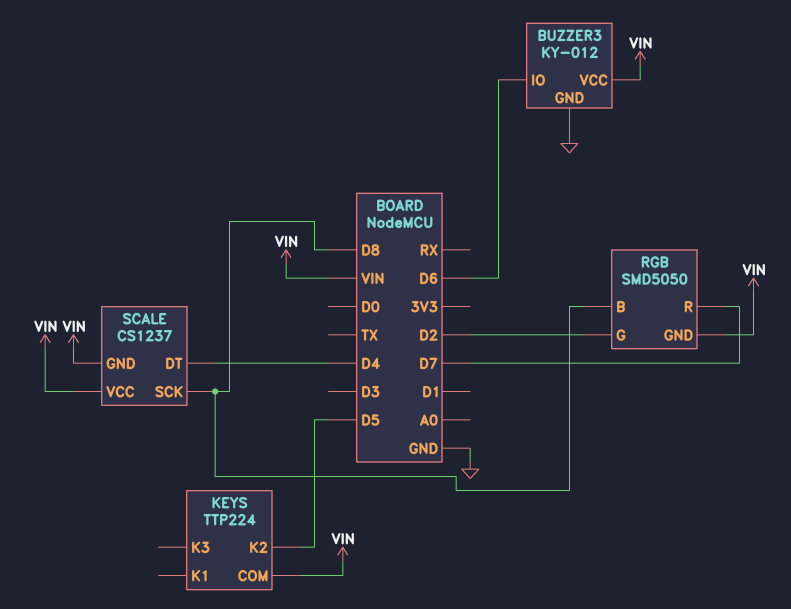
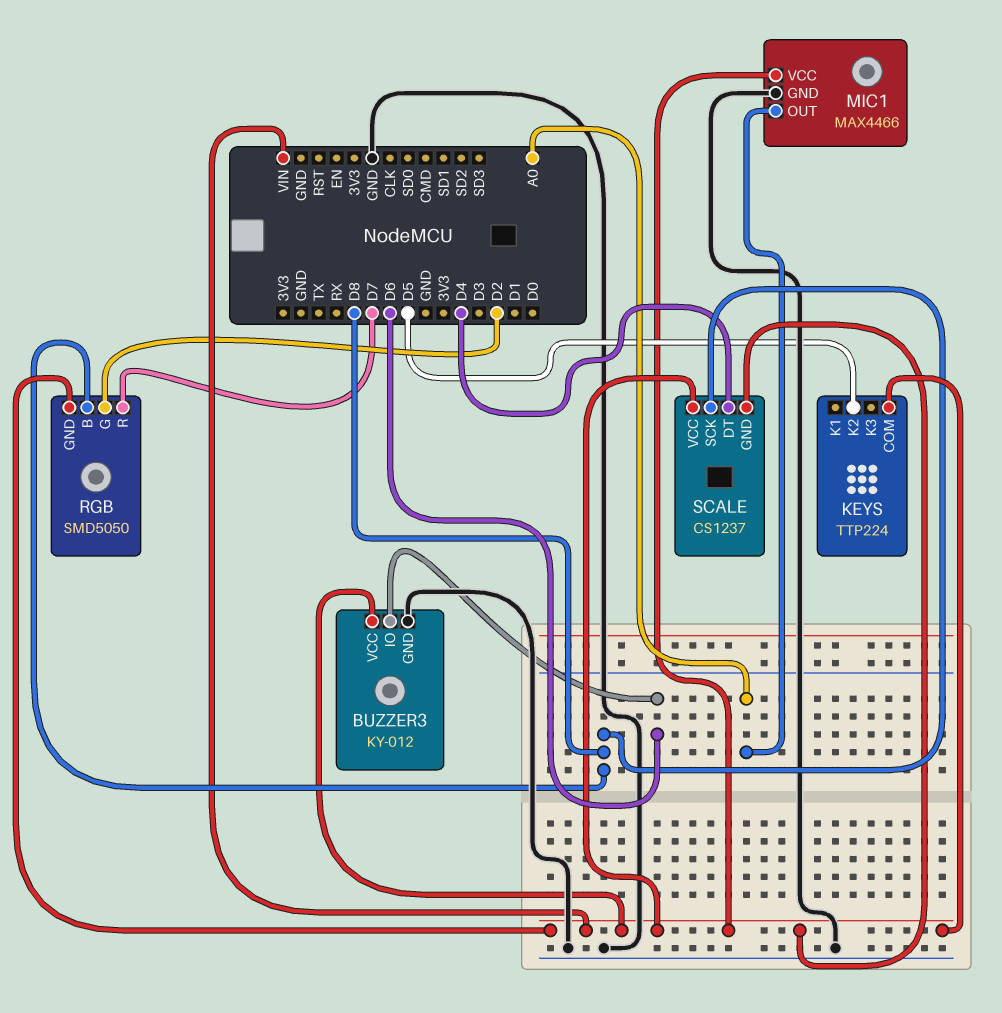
MIC1: none -> MAX4466
MIC1 pin GND: none -> GND
MIC1 pin OUT: none -> A0
MIC1 pin VCC: none -> VIN

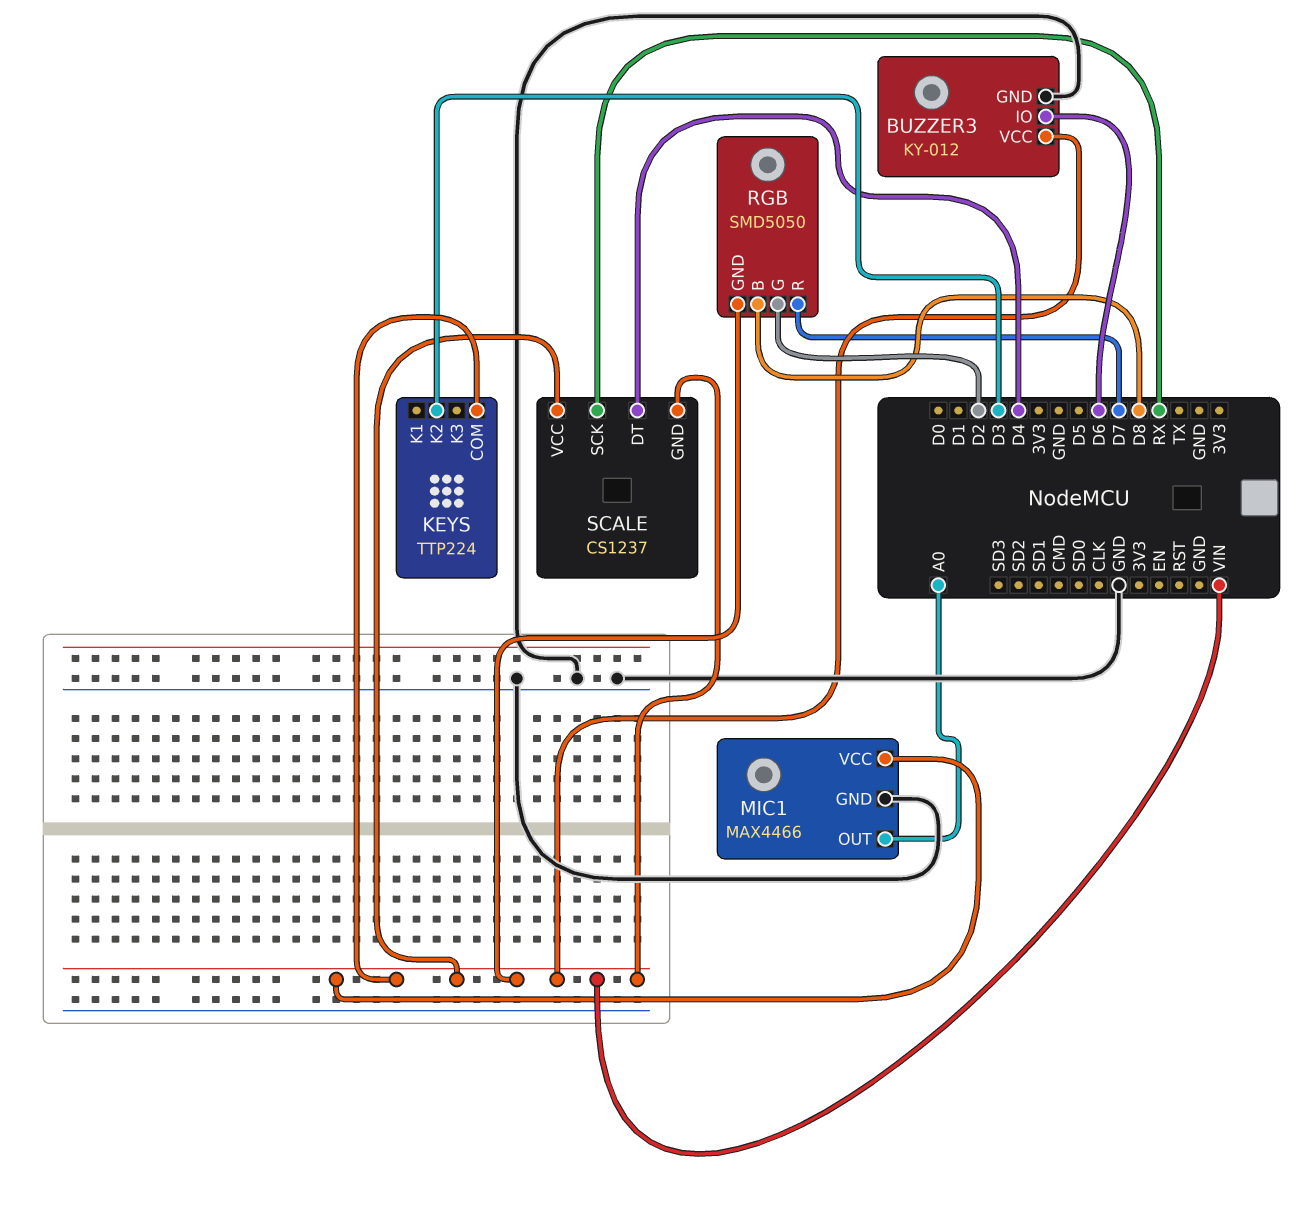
KEYS pin K2: D5 -> D3
SCALE pin SCK: D8 -> RX

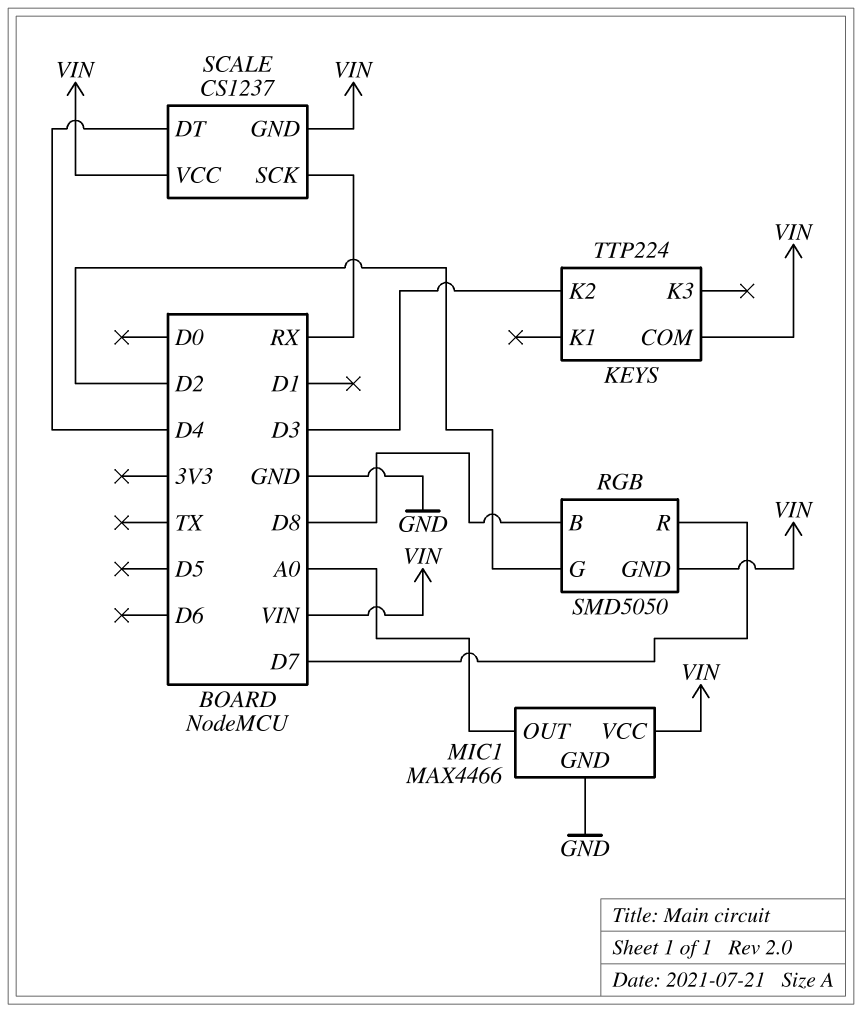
BUZZER3: KY-012 -> none
BUZZER3 pin GND: GND -> none
BUZZER3 pin IO: D6 -> none
BUZZER3 pin VCC: VIN -> none

